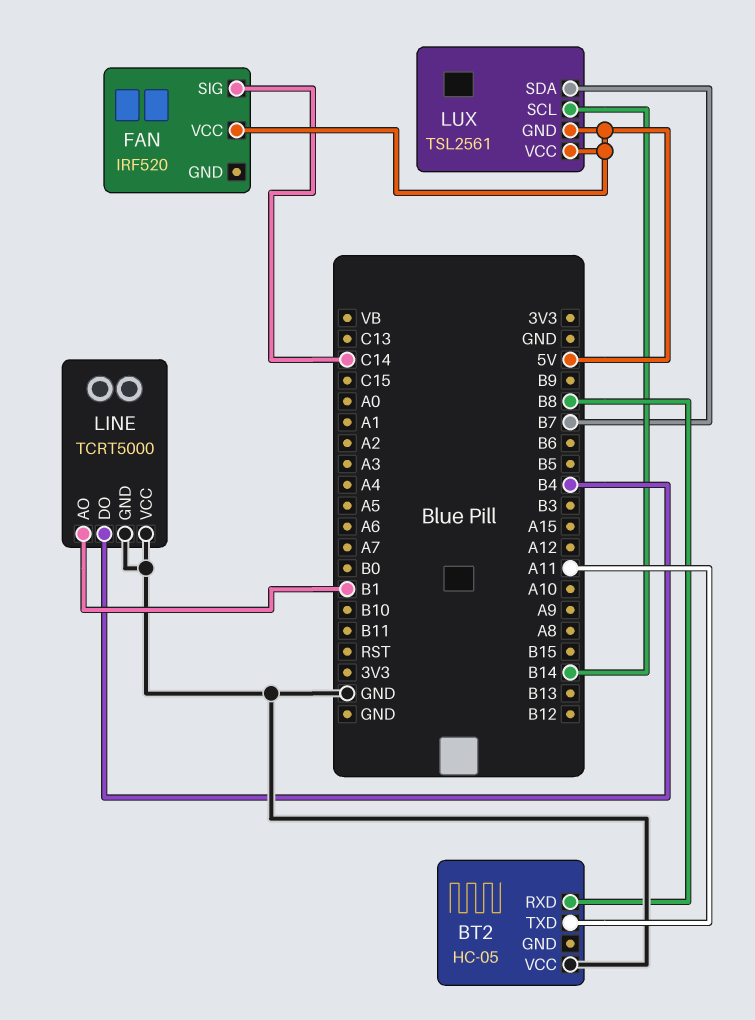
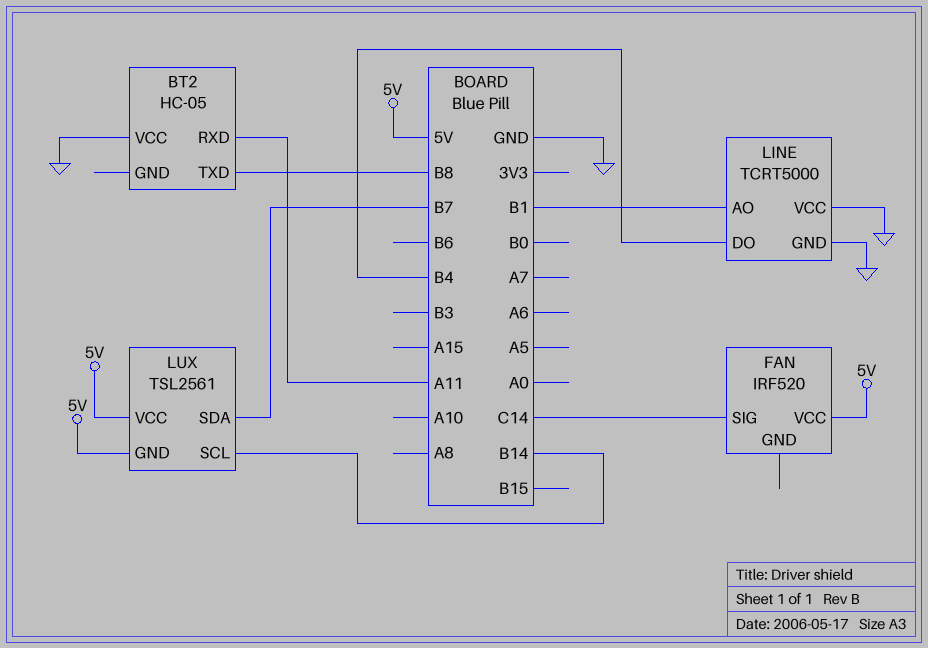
BT2 pin RXD: B8 -> A11
BT2 pin TXD: A11 -> B8

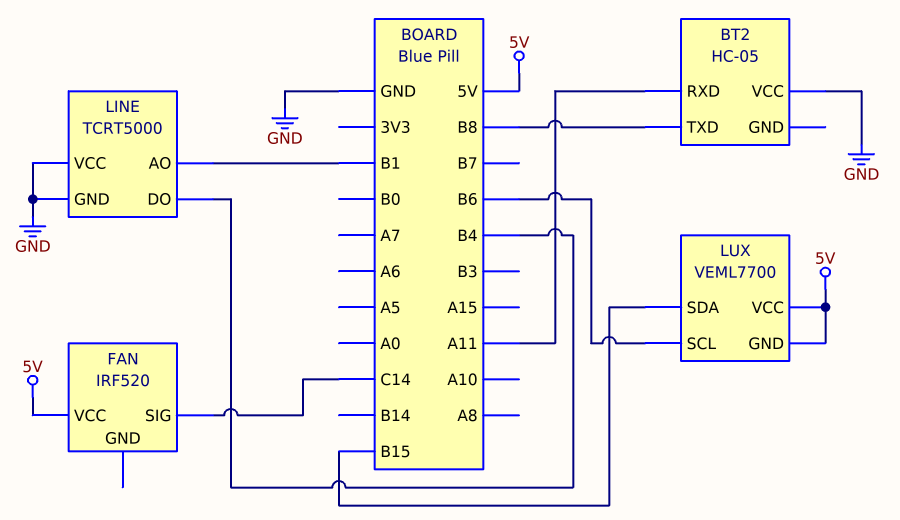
LUX: TSL2561 -> VEML7700
LUX pin SCL: B14 -> B6
LUX pin SDA: B7 -> B15

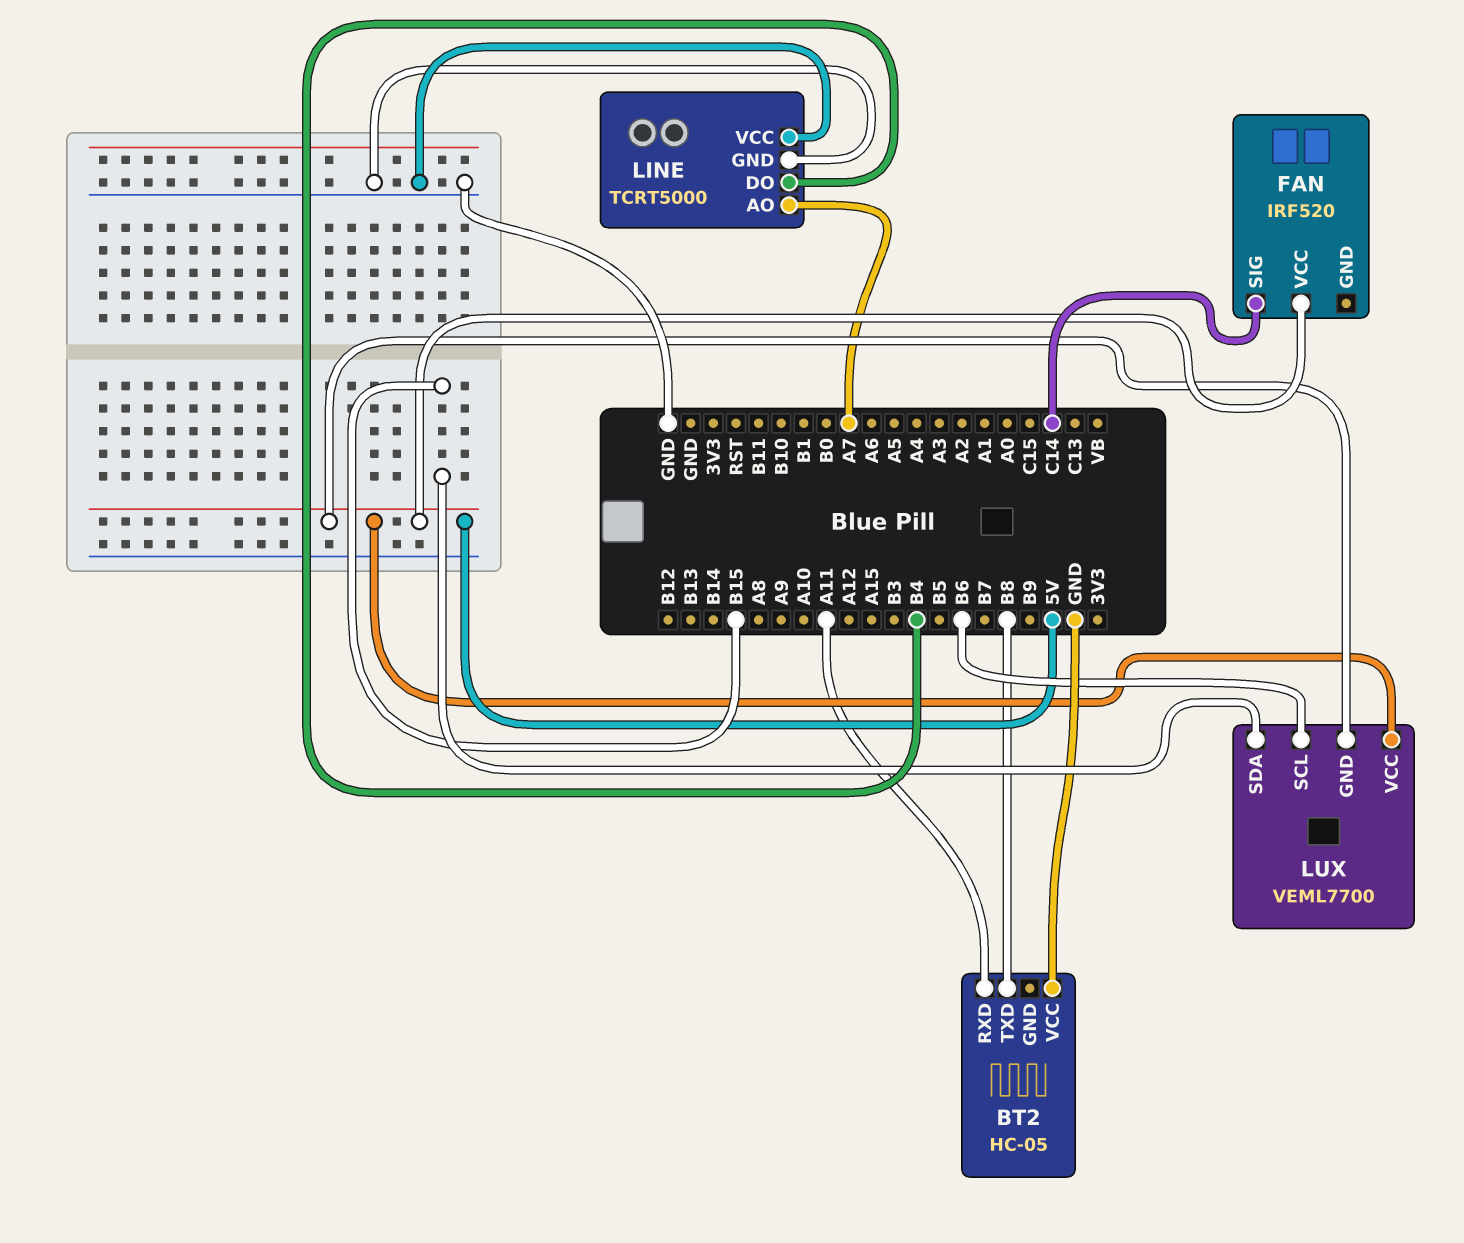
LINE pin AO: B1 -> A7

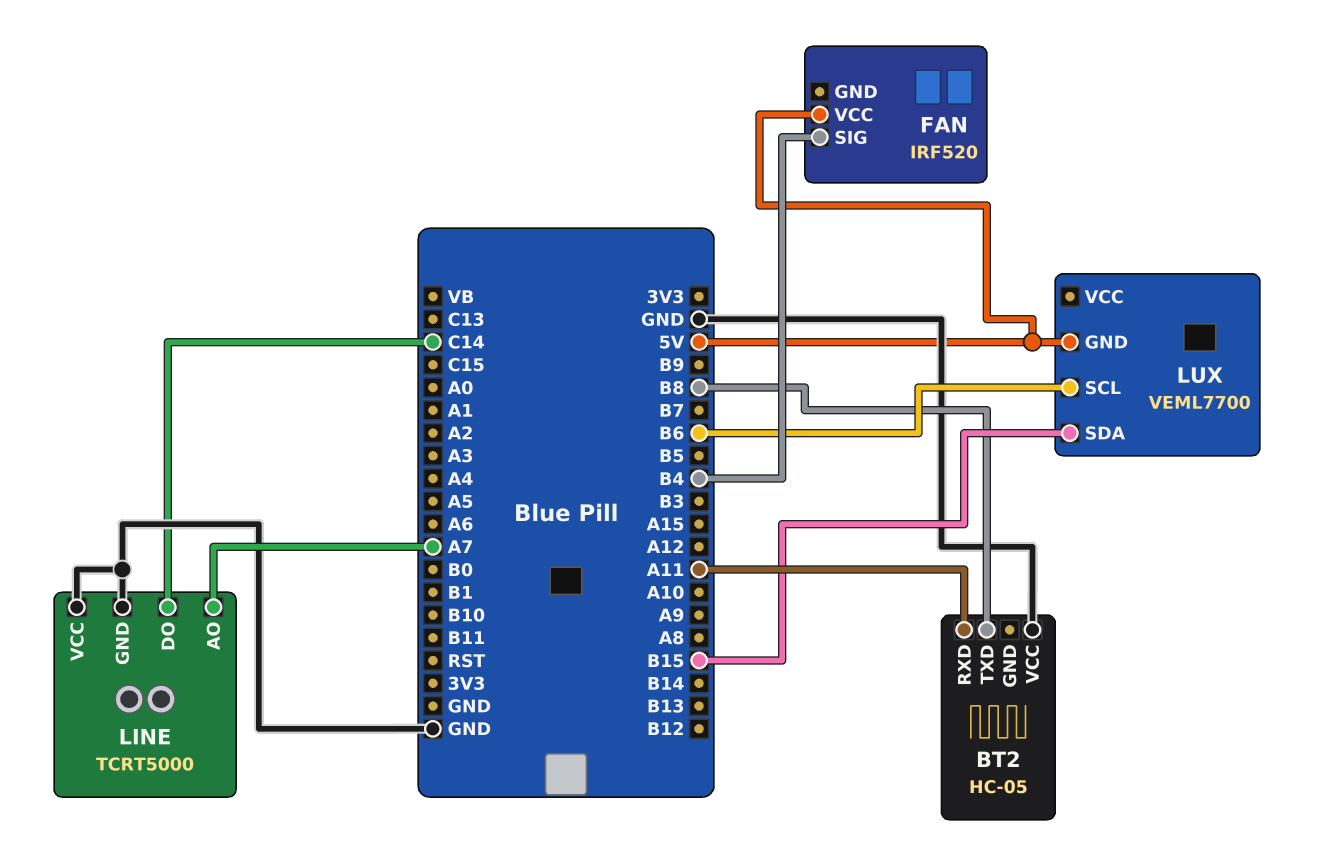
FAN pin SIG: C14 -> B4
LINE pin DO: B4 -> C14
LUX pin VCC: 5V -> none

